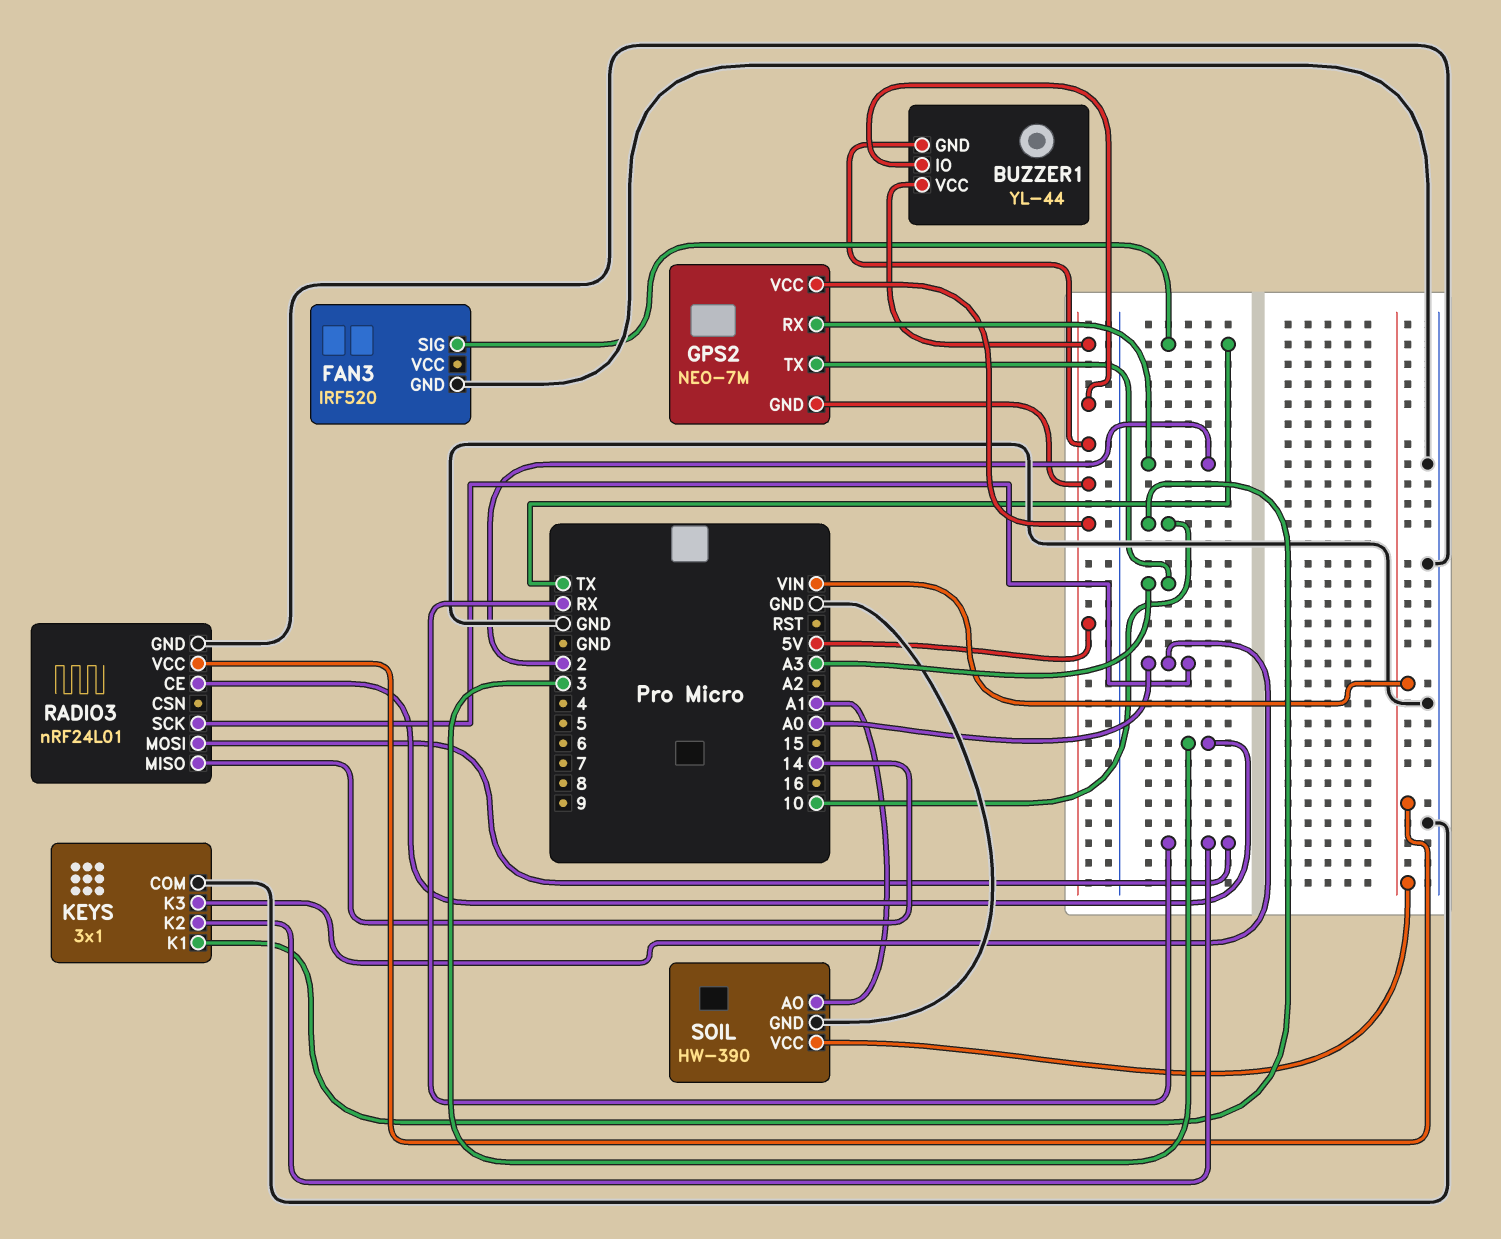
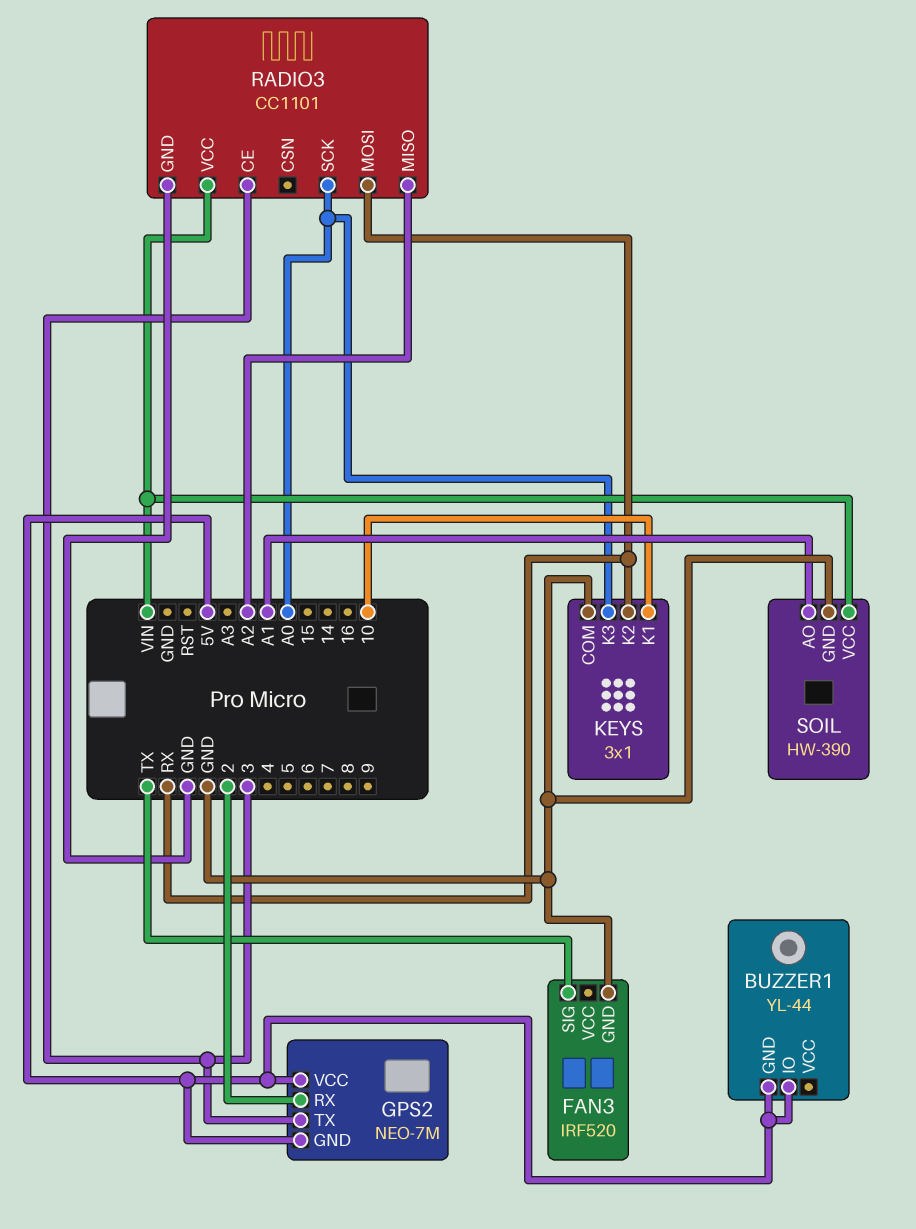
BUZZER1 pin VCC: 5V -> none
GPS2 pin TX: A3 -> 3
RADIO3: nRF24L01 -> CC1101
RADIO3 pin MISO: 14 -> A2

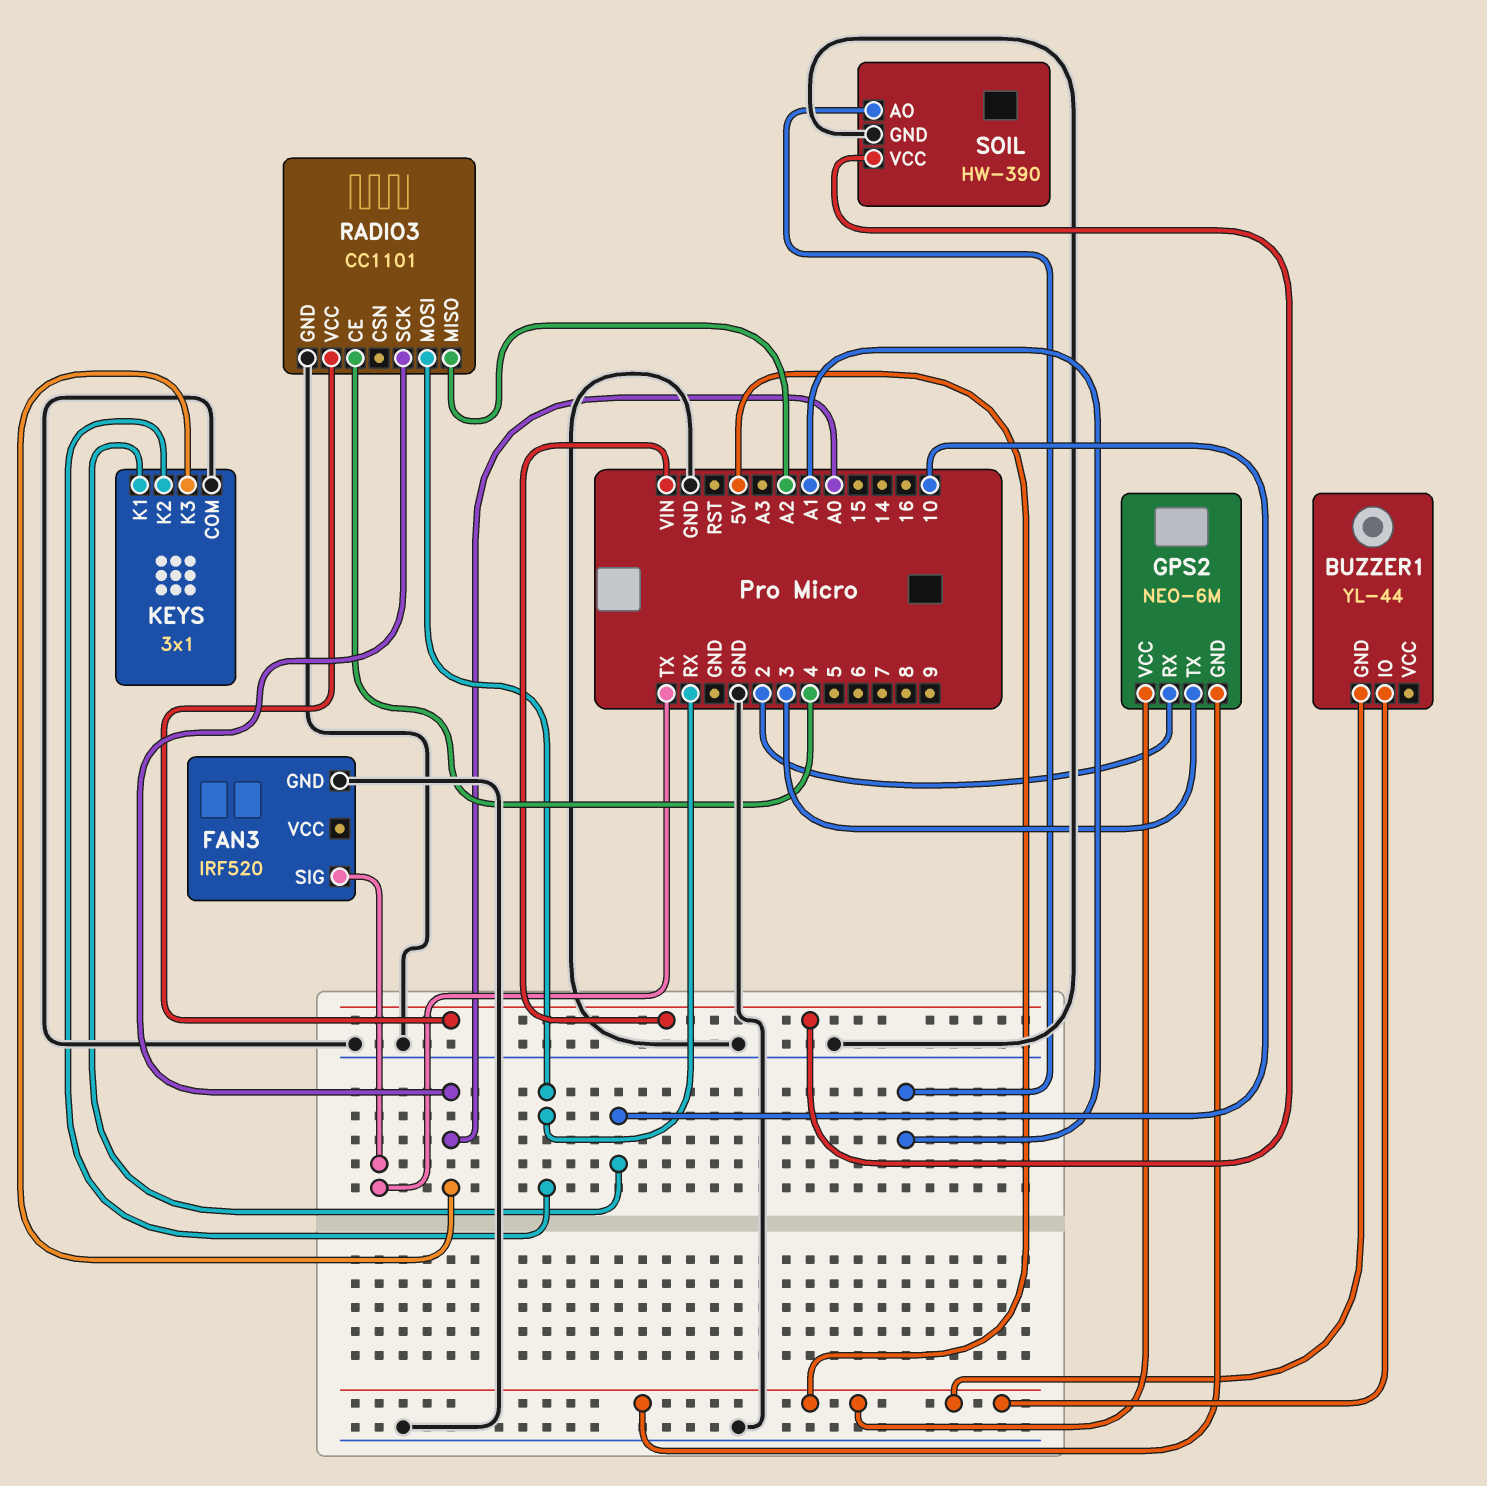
GPS2: NEO-7M -> NEO-6M
RADIO3 pin CE: 3 -> 4

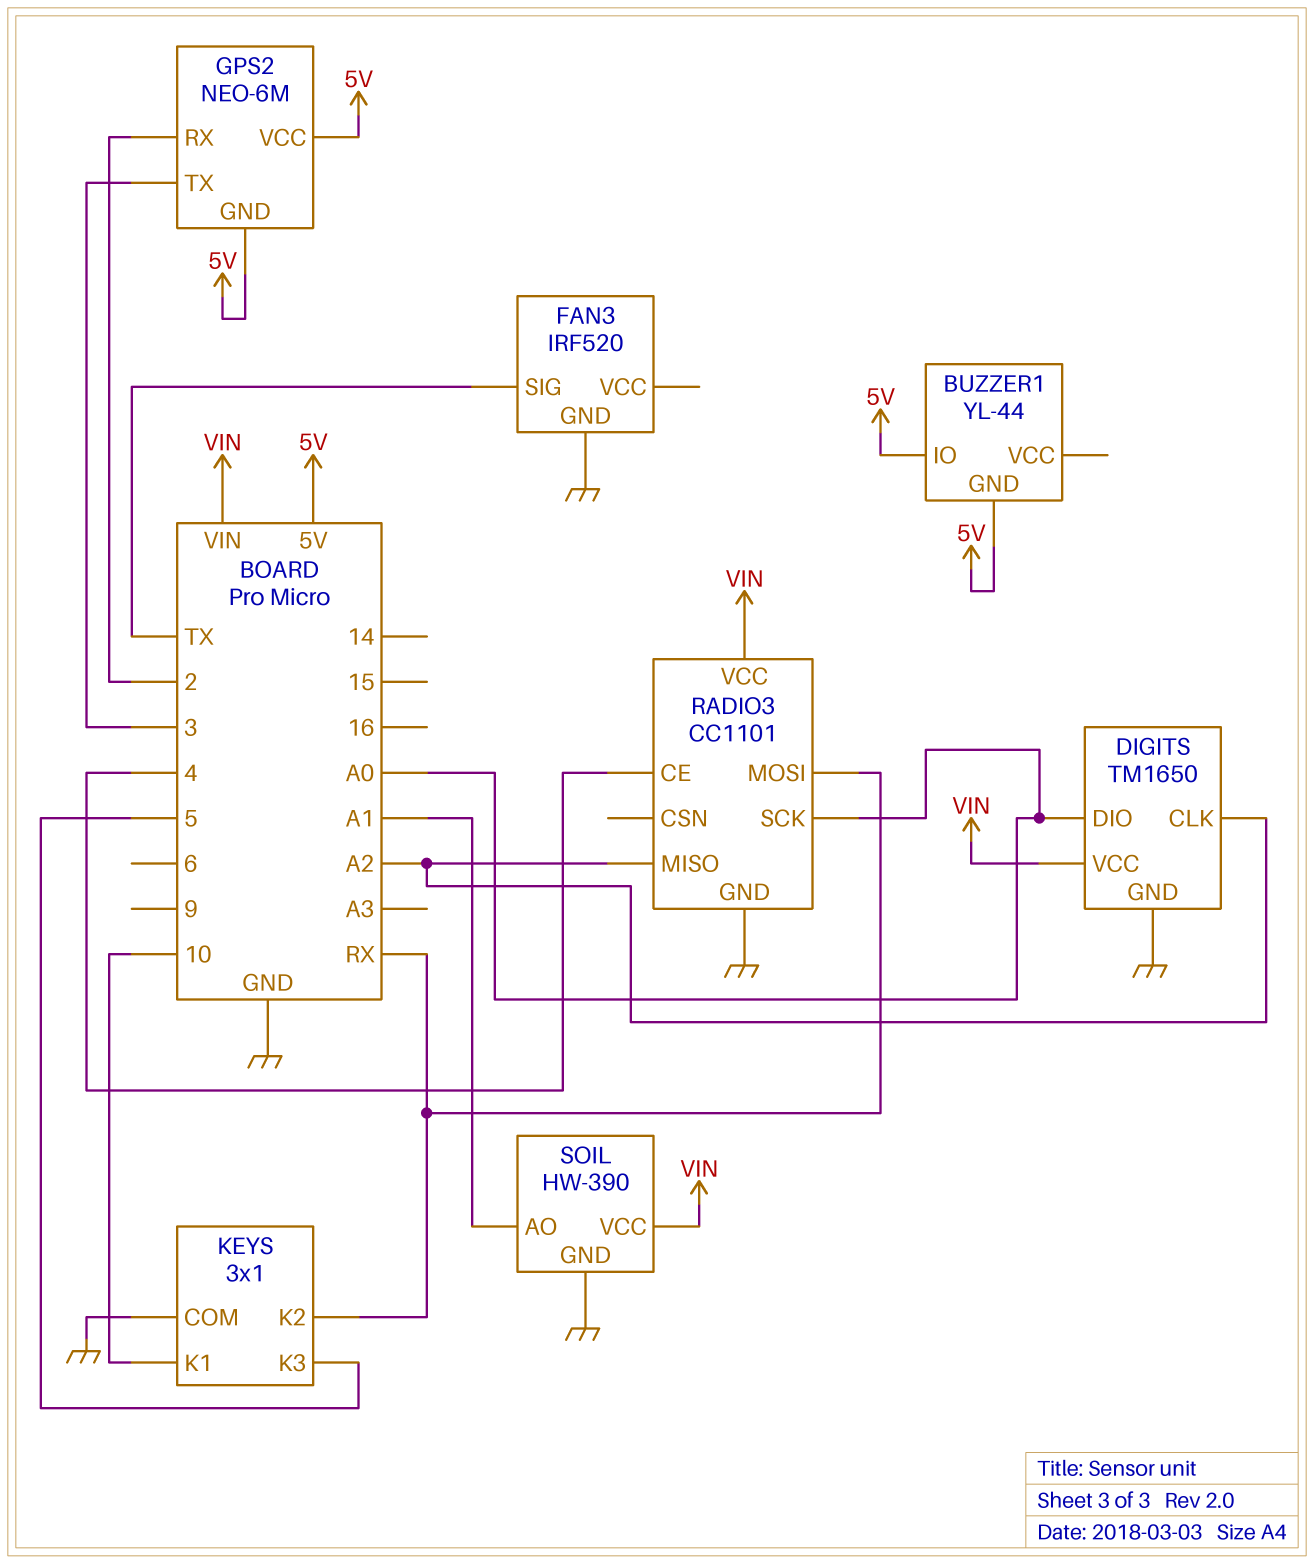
DIGITS: none -> TM1650
DIGITS pin CLK: none -> A2
DIGITS pin DIO: none -> A0
DIGITS pin GND: none -> GND
DIGITS pin VCC: none -> VIN
KEYS pin K3: A0 -> 5

